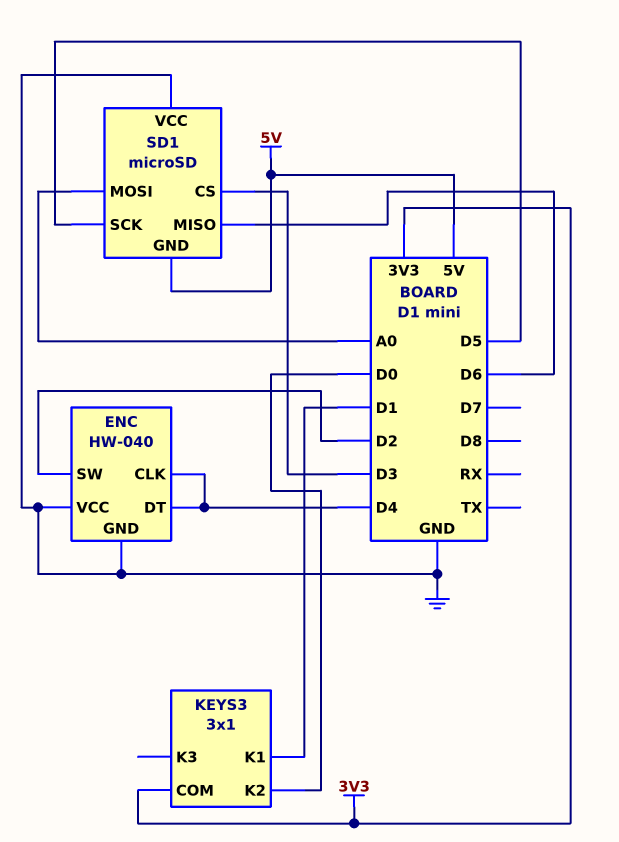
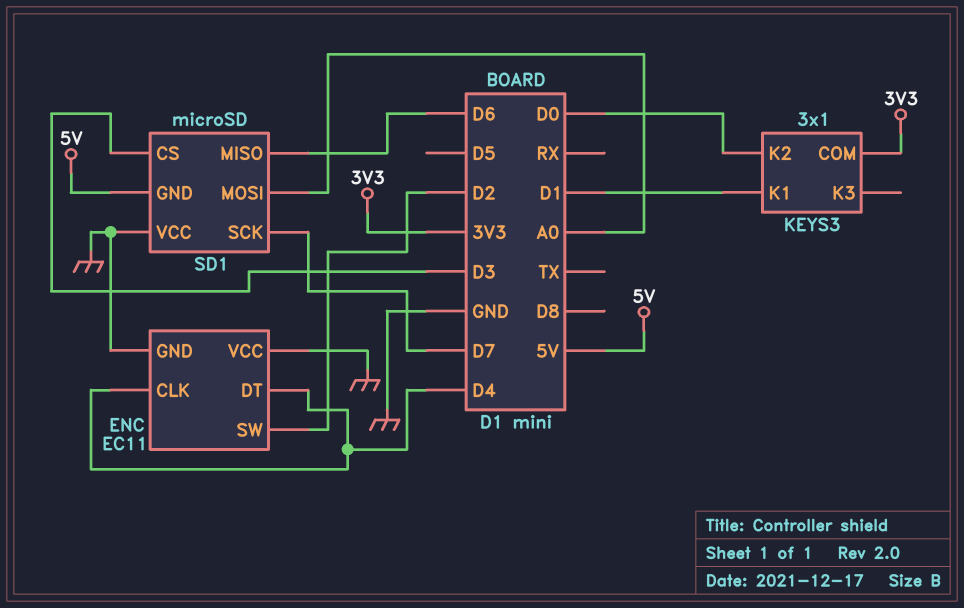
ENC: HW-040 -> EC11
SD1 pin SCK: D5 -> D7

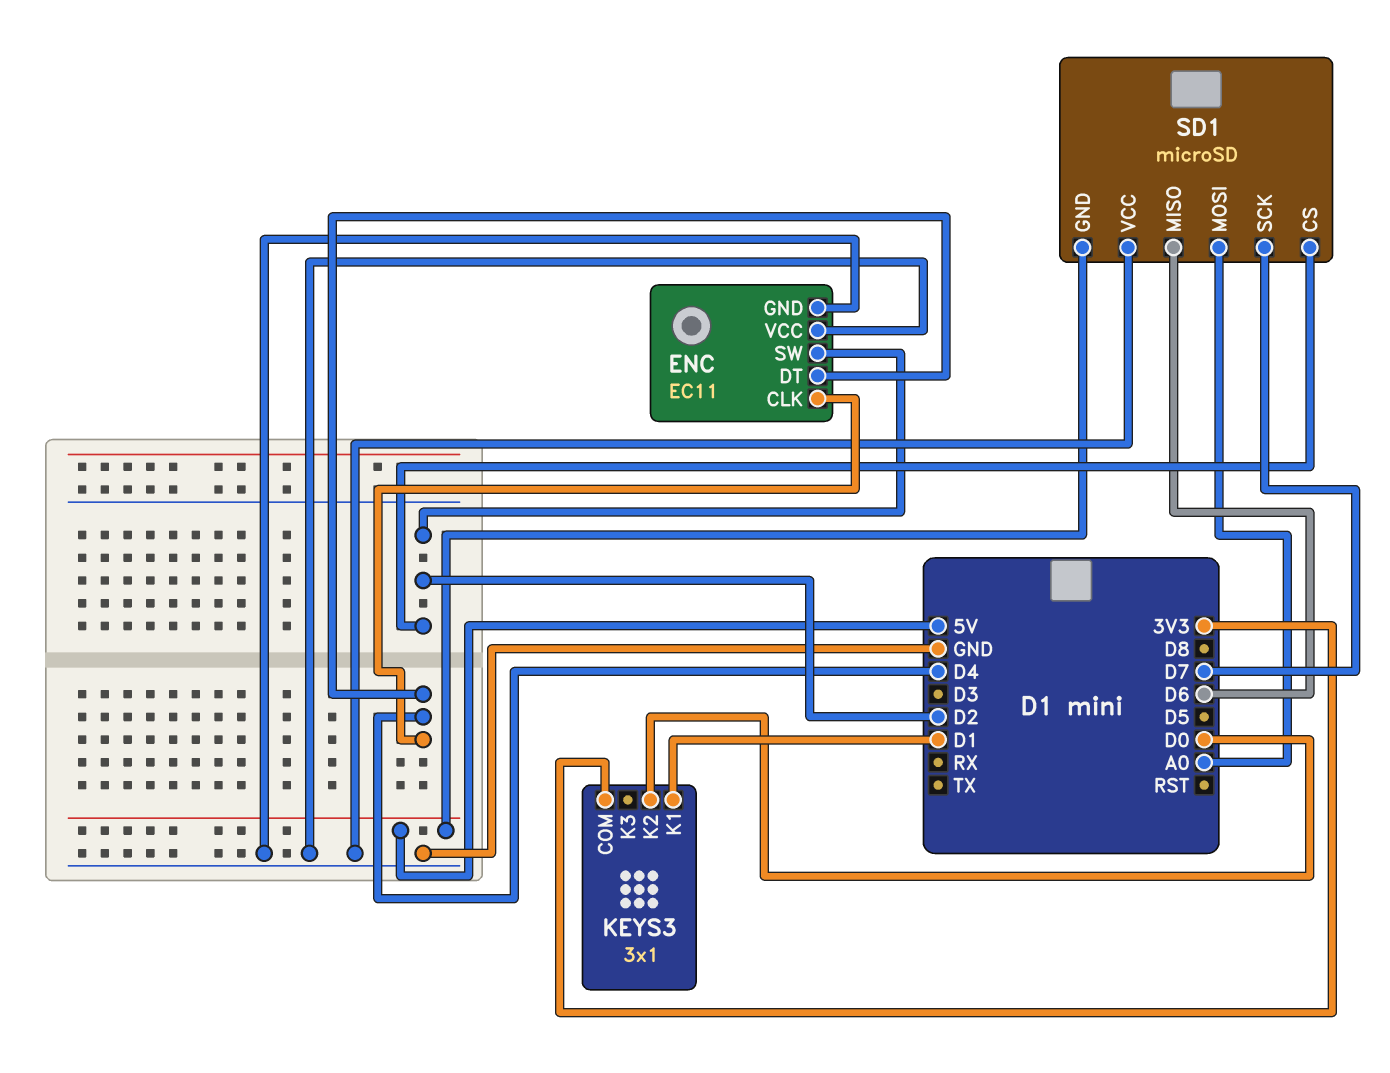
SD1 pin CS: D3 -> D2

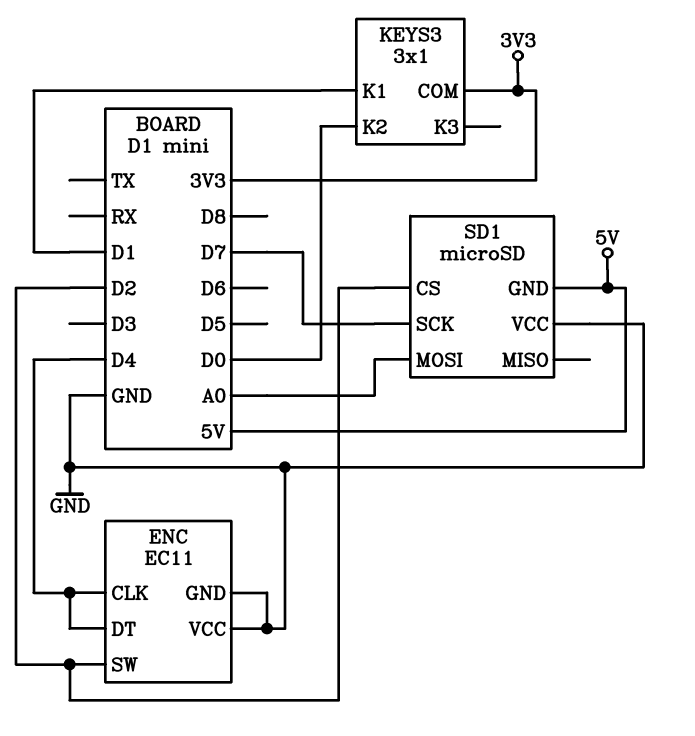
SD1 pin MISO: D6 -> none

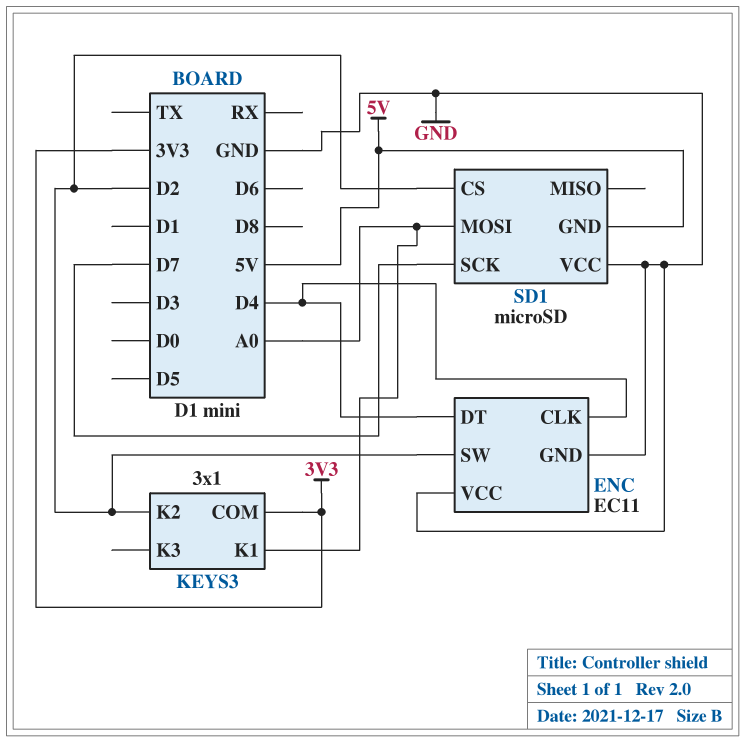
KEYS3 pin K1: D1 -> A0
KEYS3 pin K2: D0 -> D2

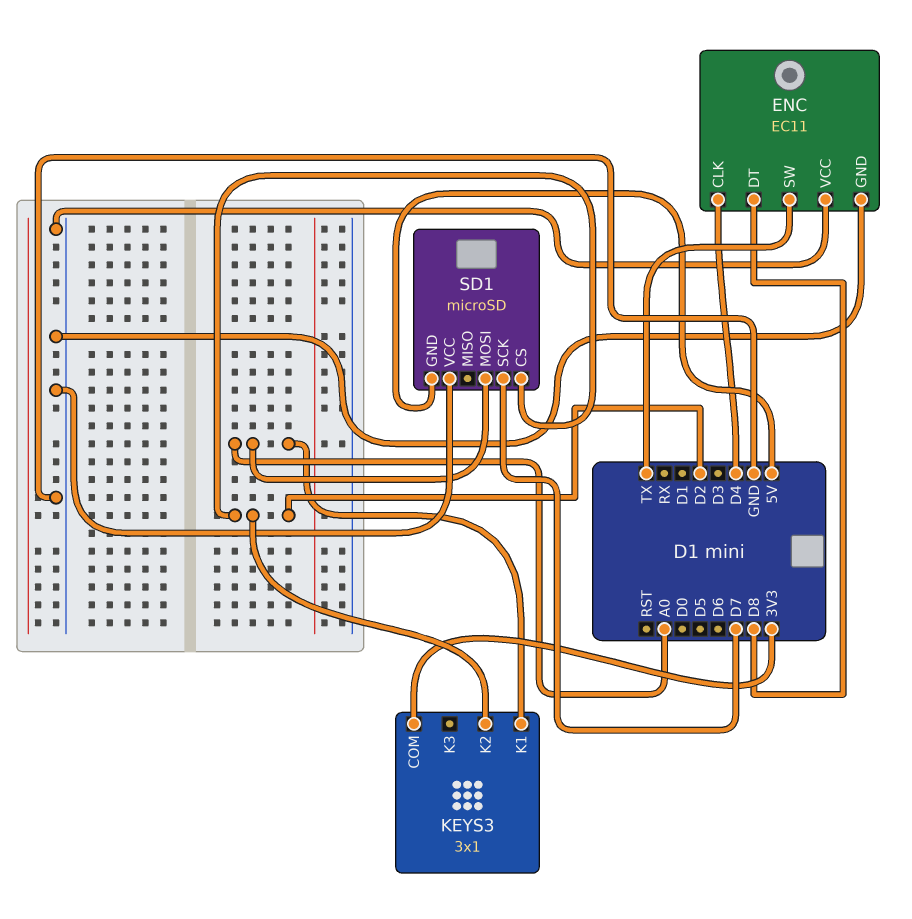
ENC pin DT: D4 -> D8
ENC pin SW: D2 -> TX

